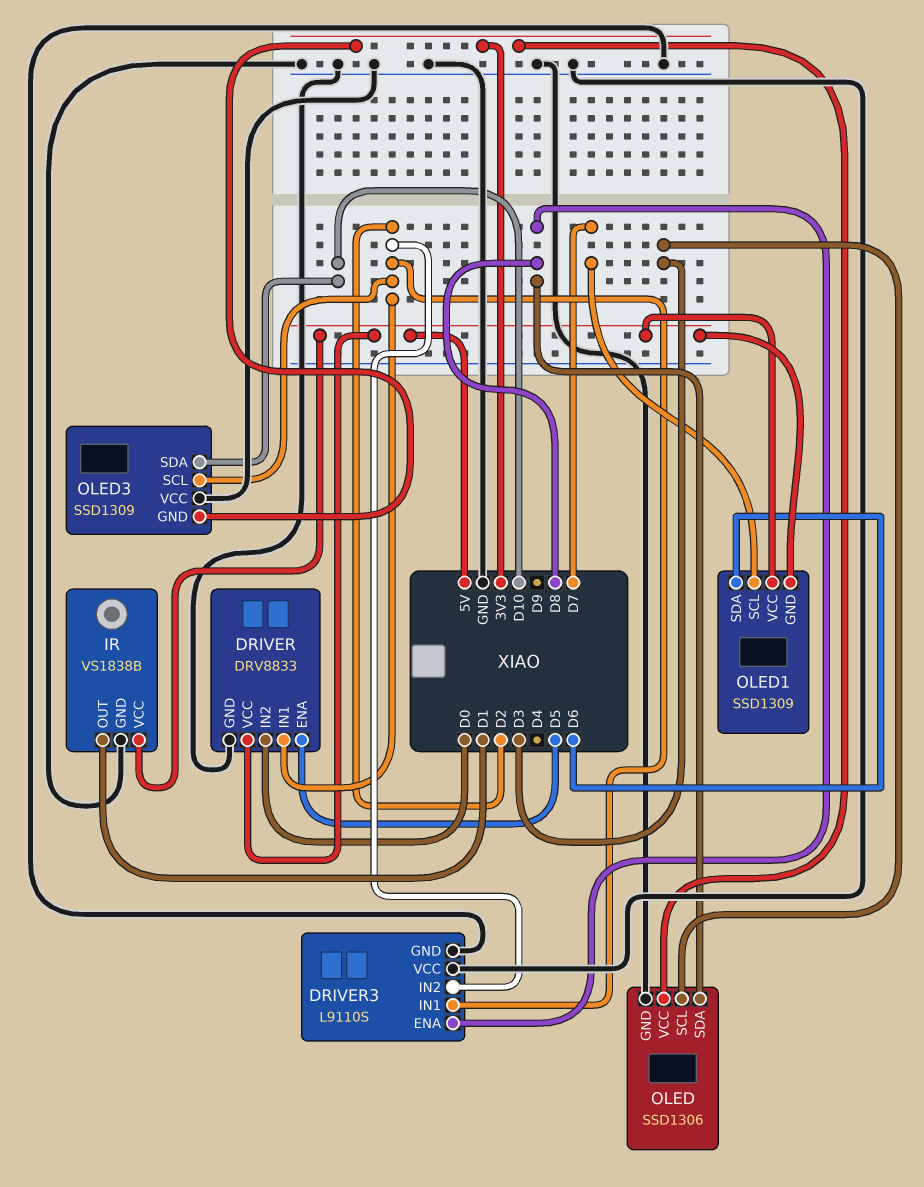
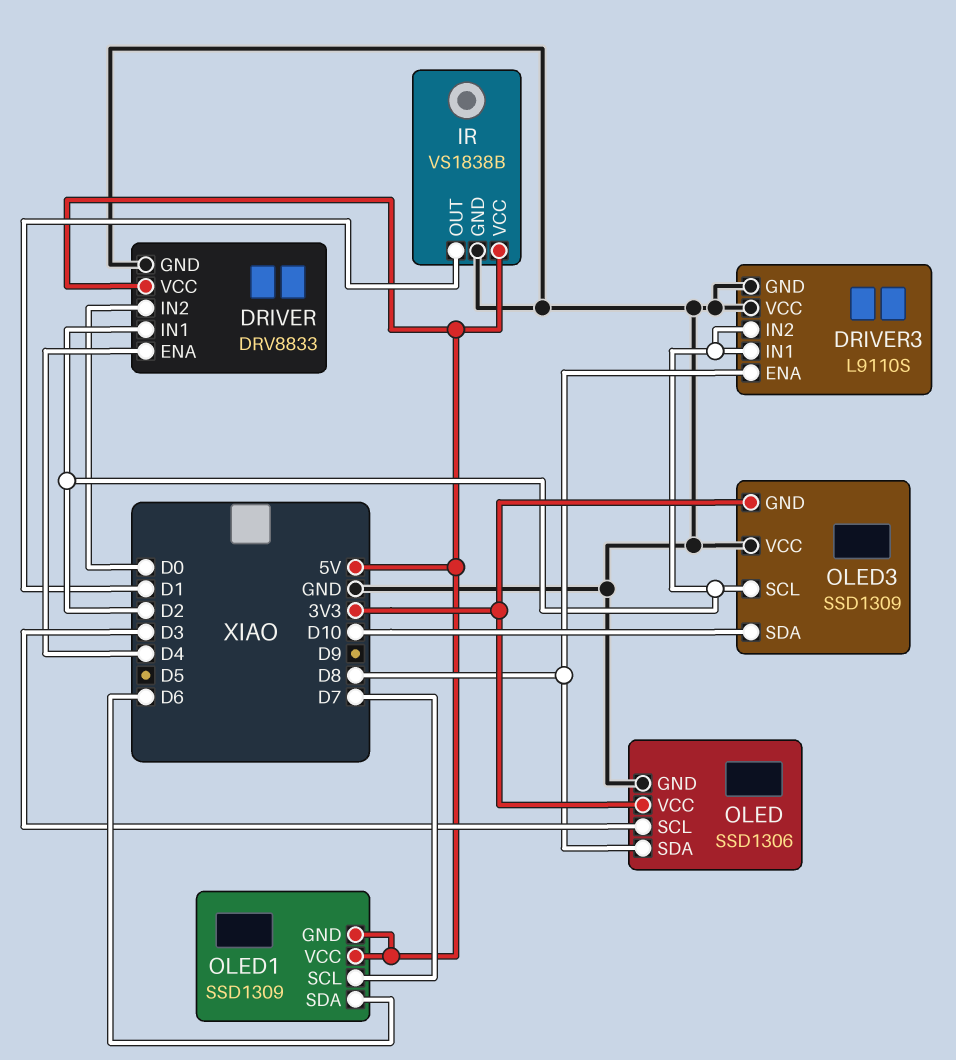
DRIVER pin ENA: D5 -> D4

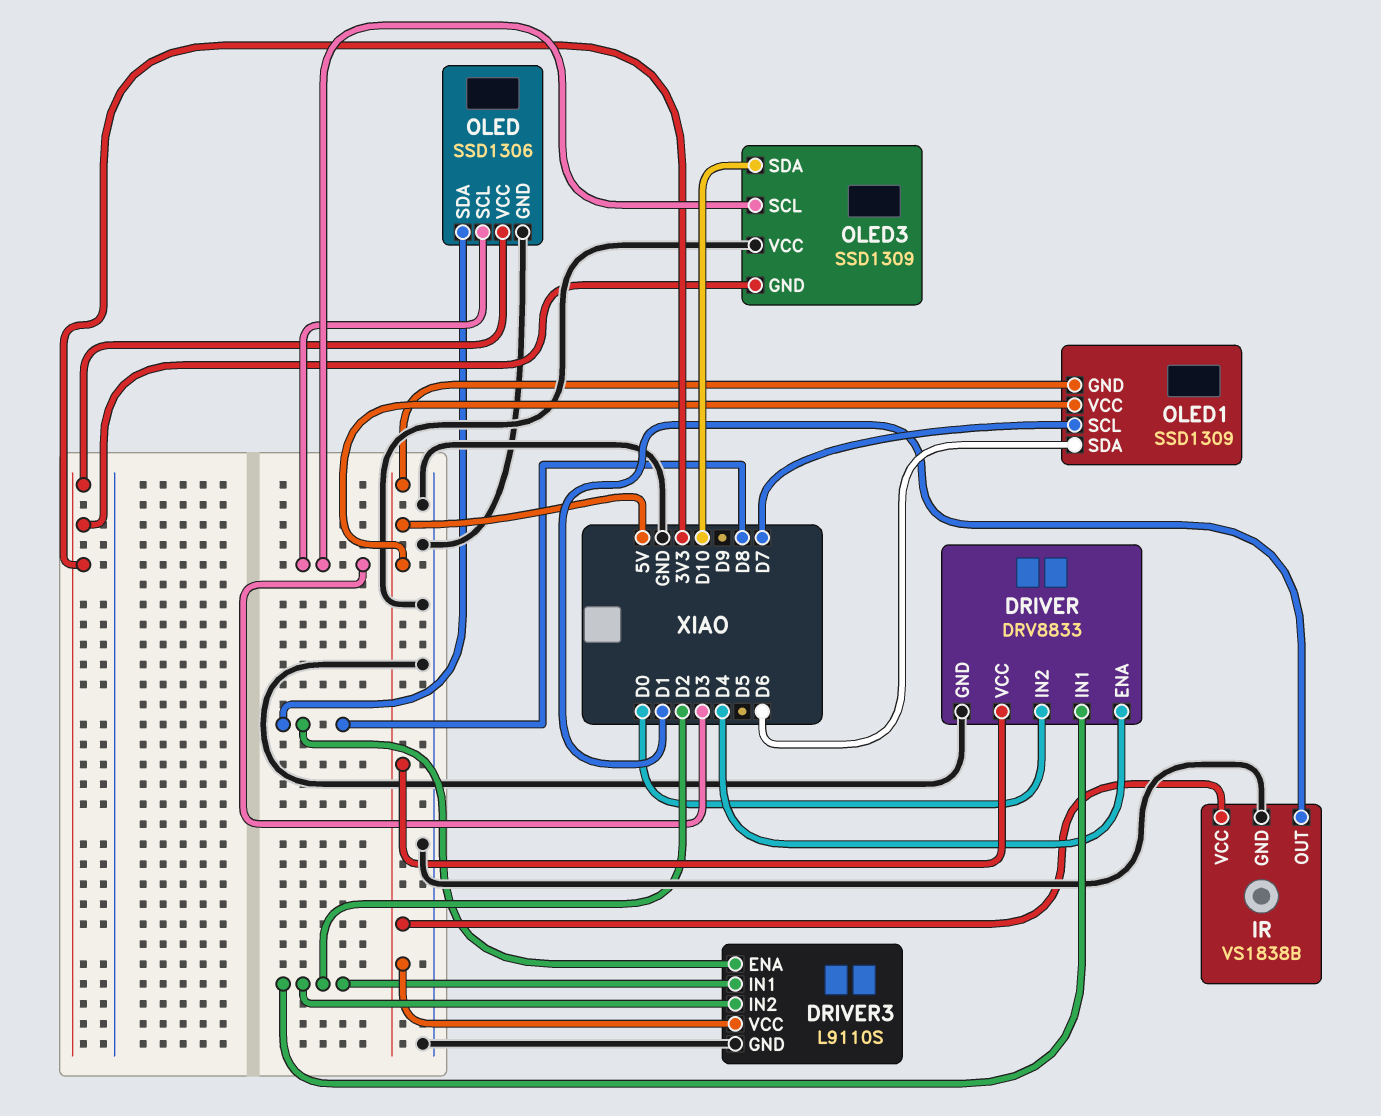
DRIVER3 pin VCC: GND -> 5V
OLED3 pin SCL: D2 -> D3

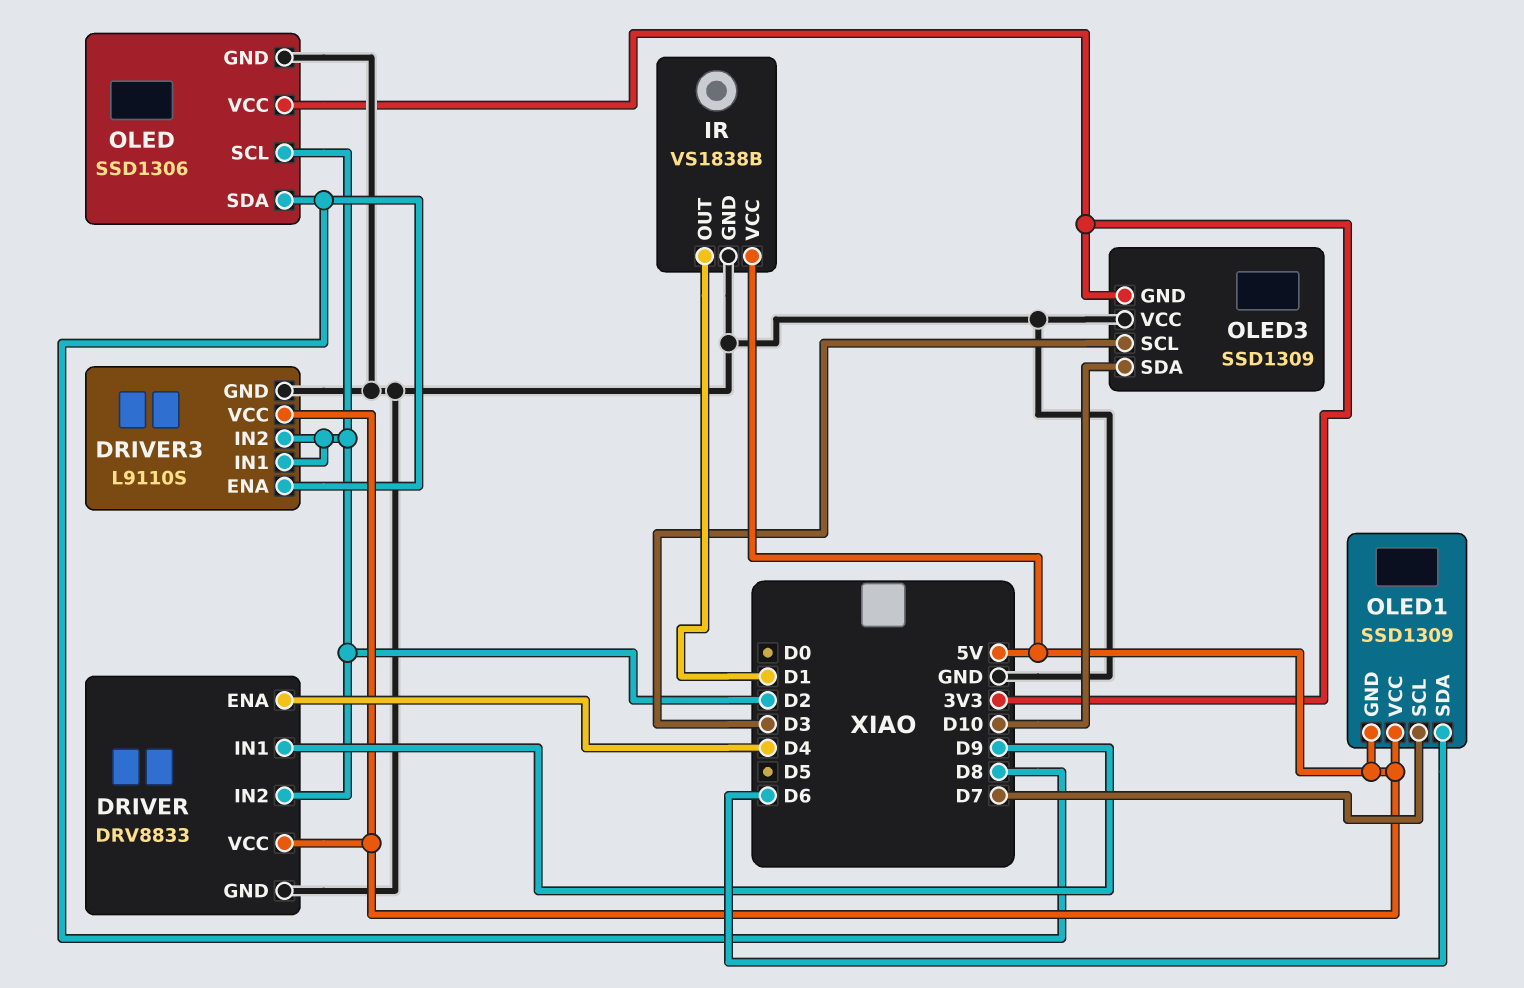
DRIVER pin IN1: D2 -> D9
DRIVER pin IN2: D0 -> D2
OLED pin SCL: D3 -> D2

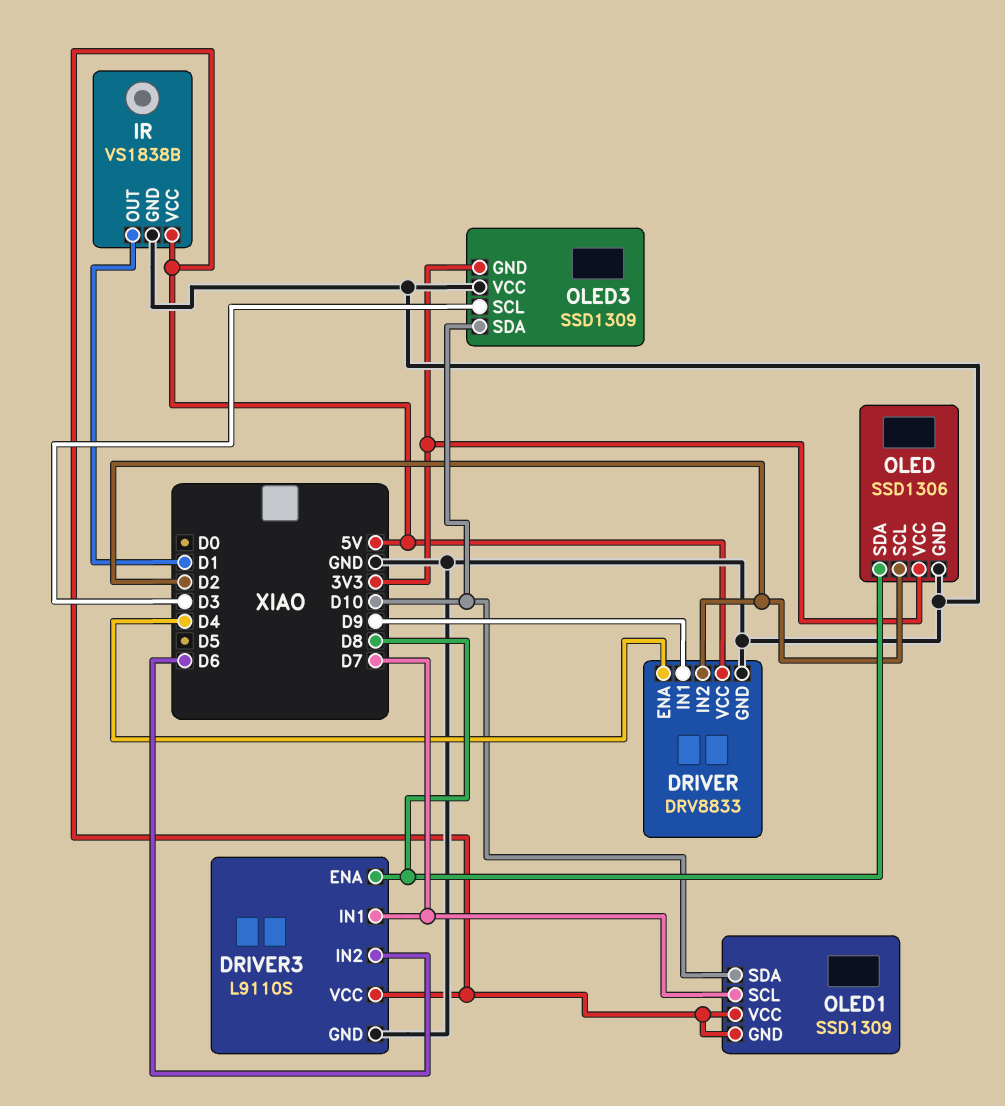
DRIVER3 pin IN1: D2 -> D7
DRIVER3 pin IN2: D2 -> D6
OLED1 pin SDA: D6 -> D10

